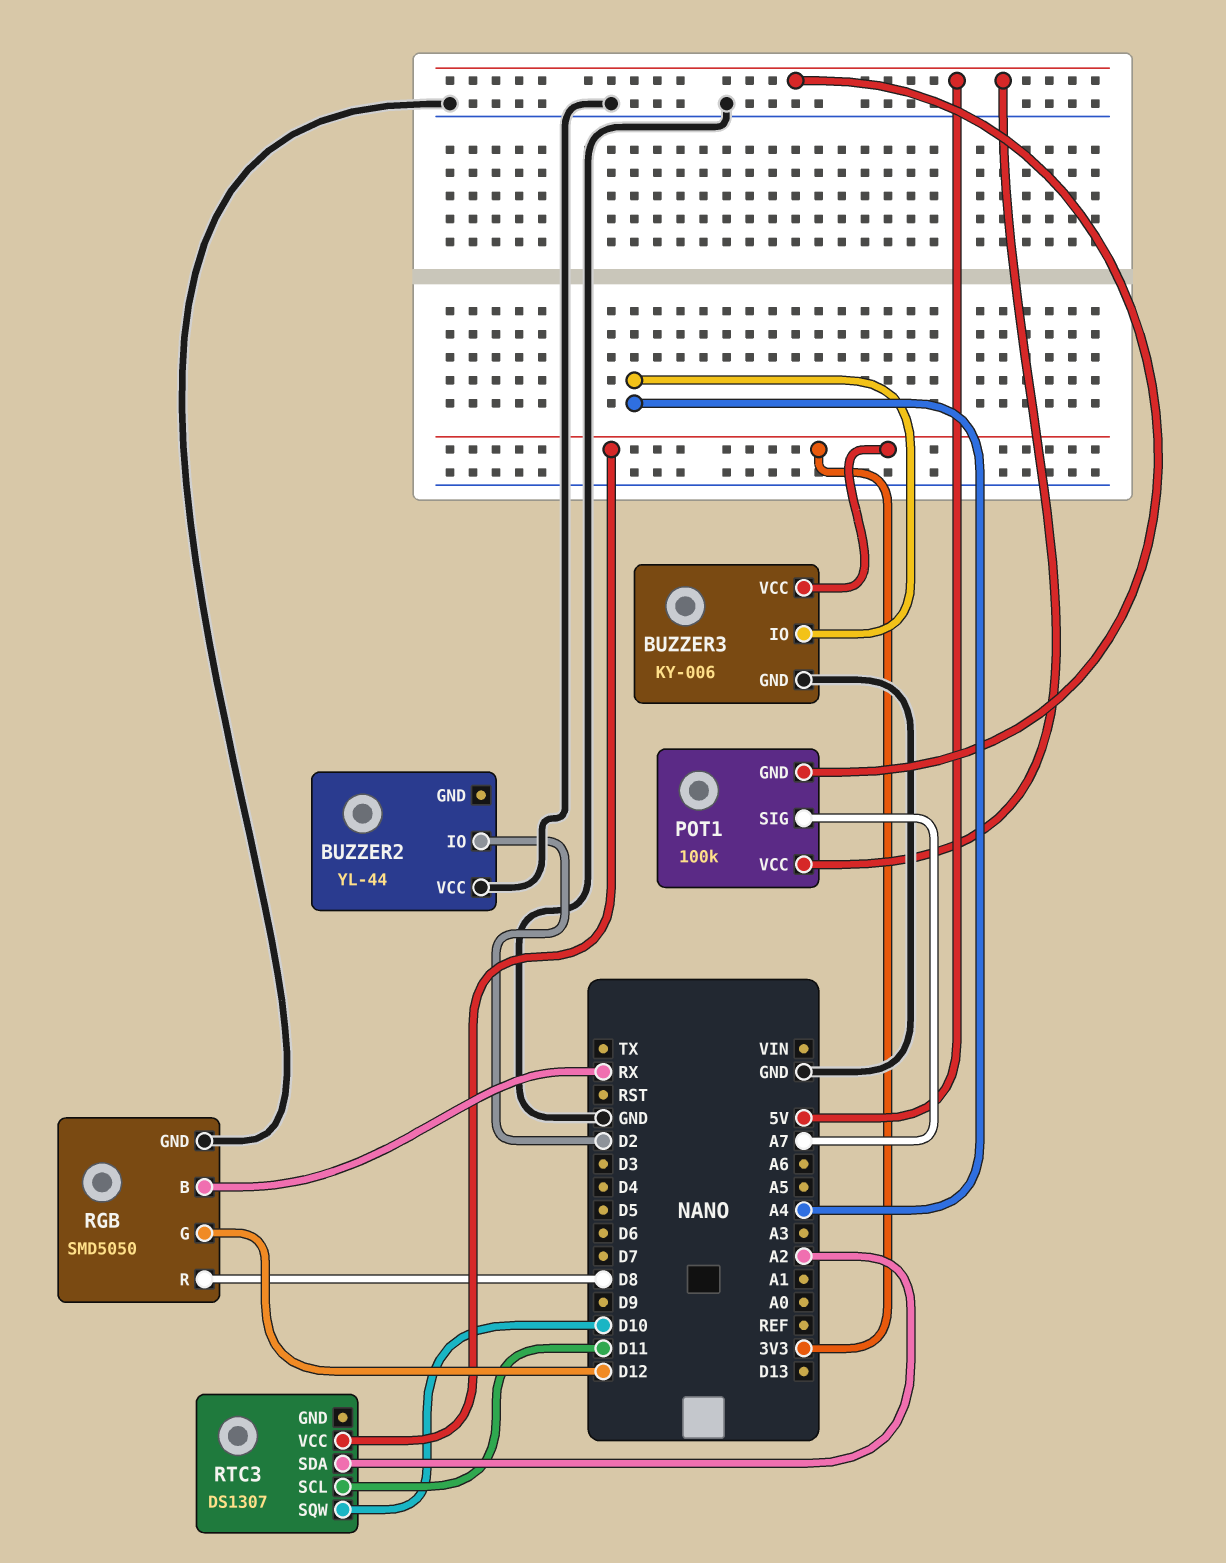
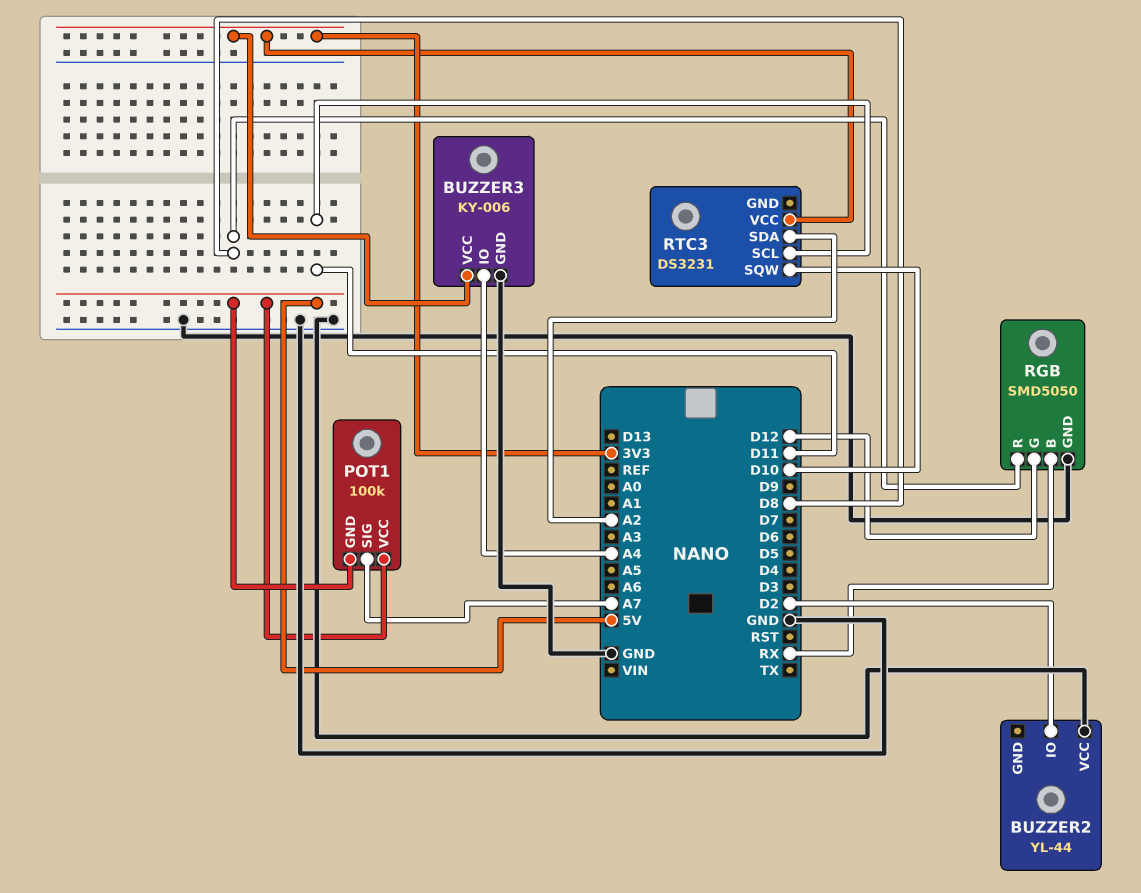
RTC3: DS1307 -> DS3231

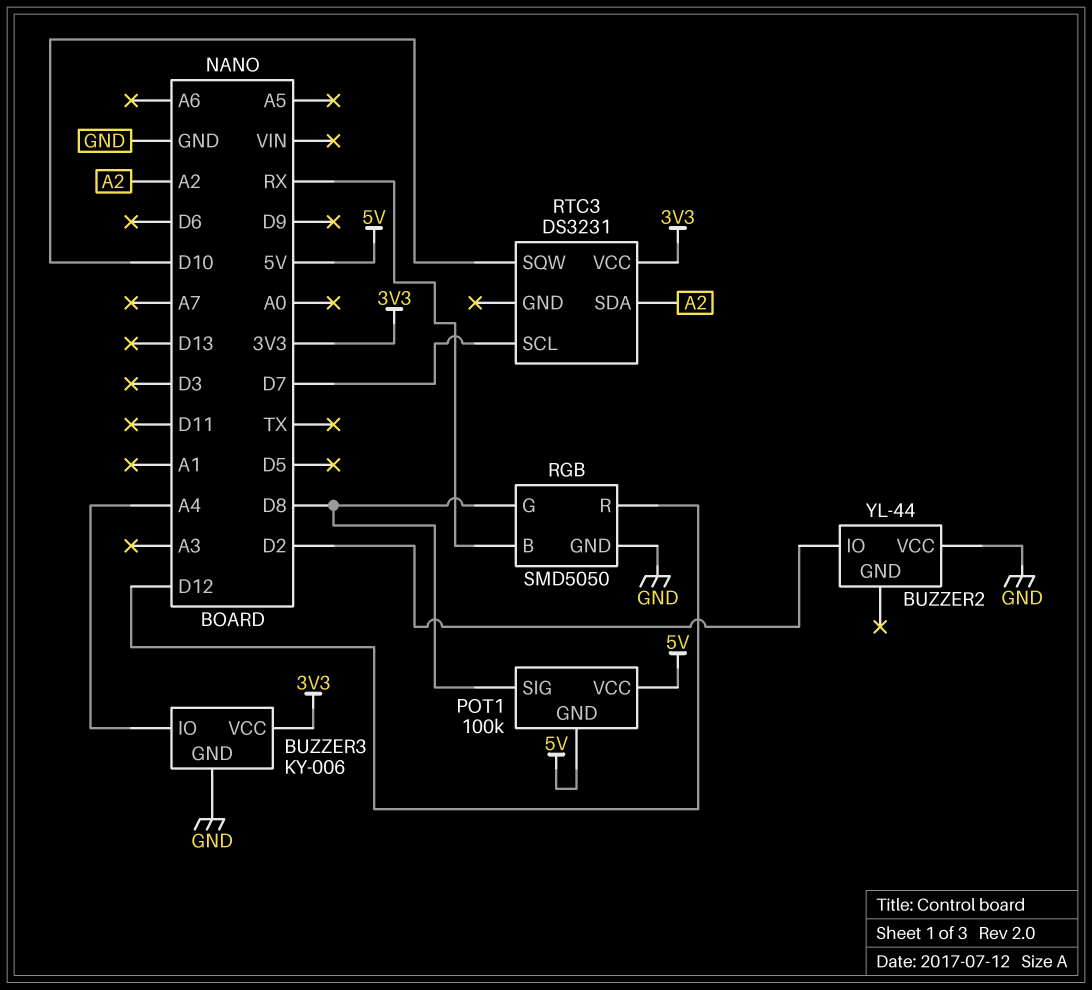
POT1 pin SIG: A7 -> D8
RGB pin G: D12 -> D8
RGB pin R: D8 -> D12
RTC3 pin SCL: D11 -> D7

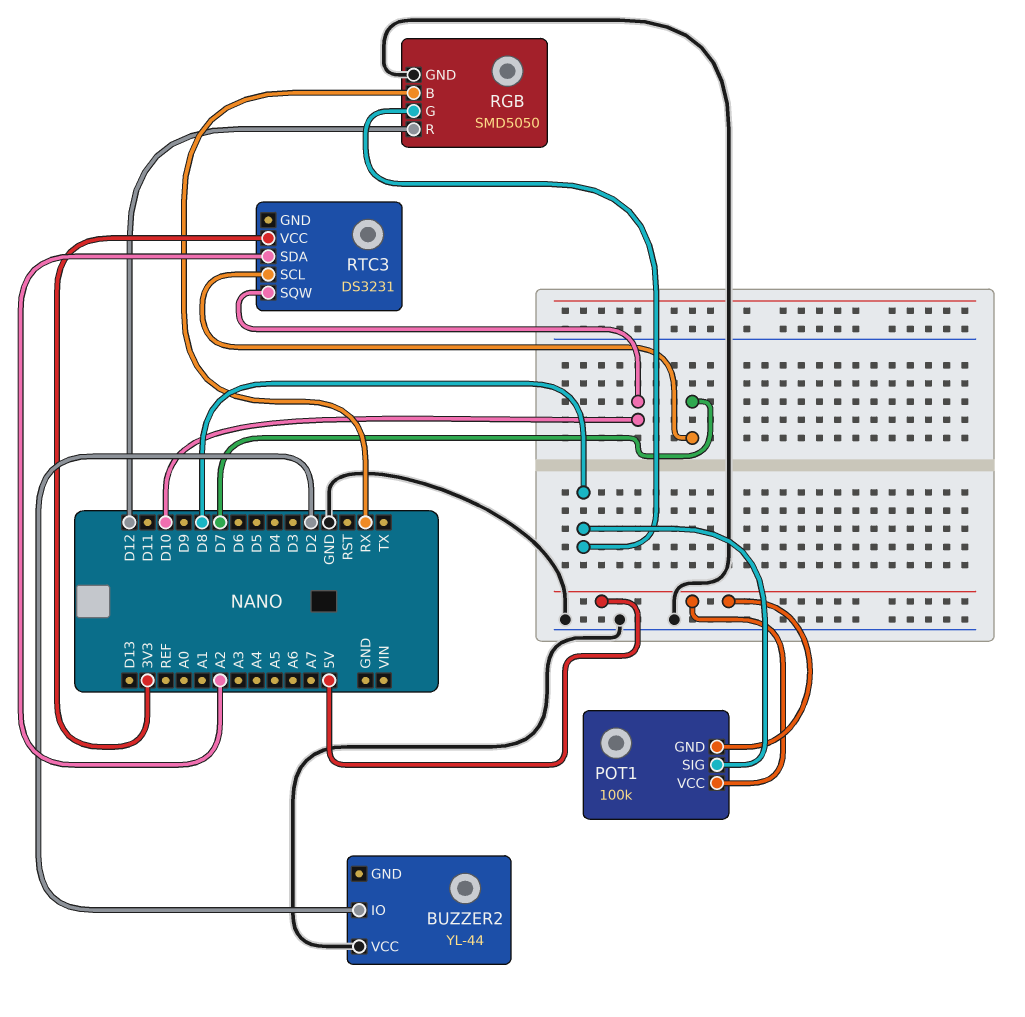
BUZZER3: KY-006 -> none
BUZZER3 pin GND: GND -> none
BUZZER3 pin IO: A4 -> none
BUZZER3 pin VCC: 3V3 -> none

